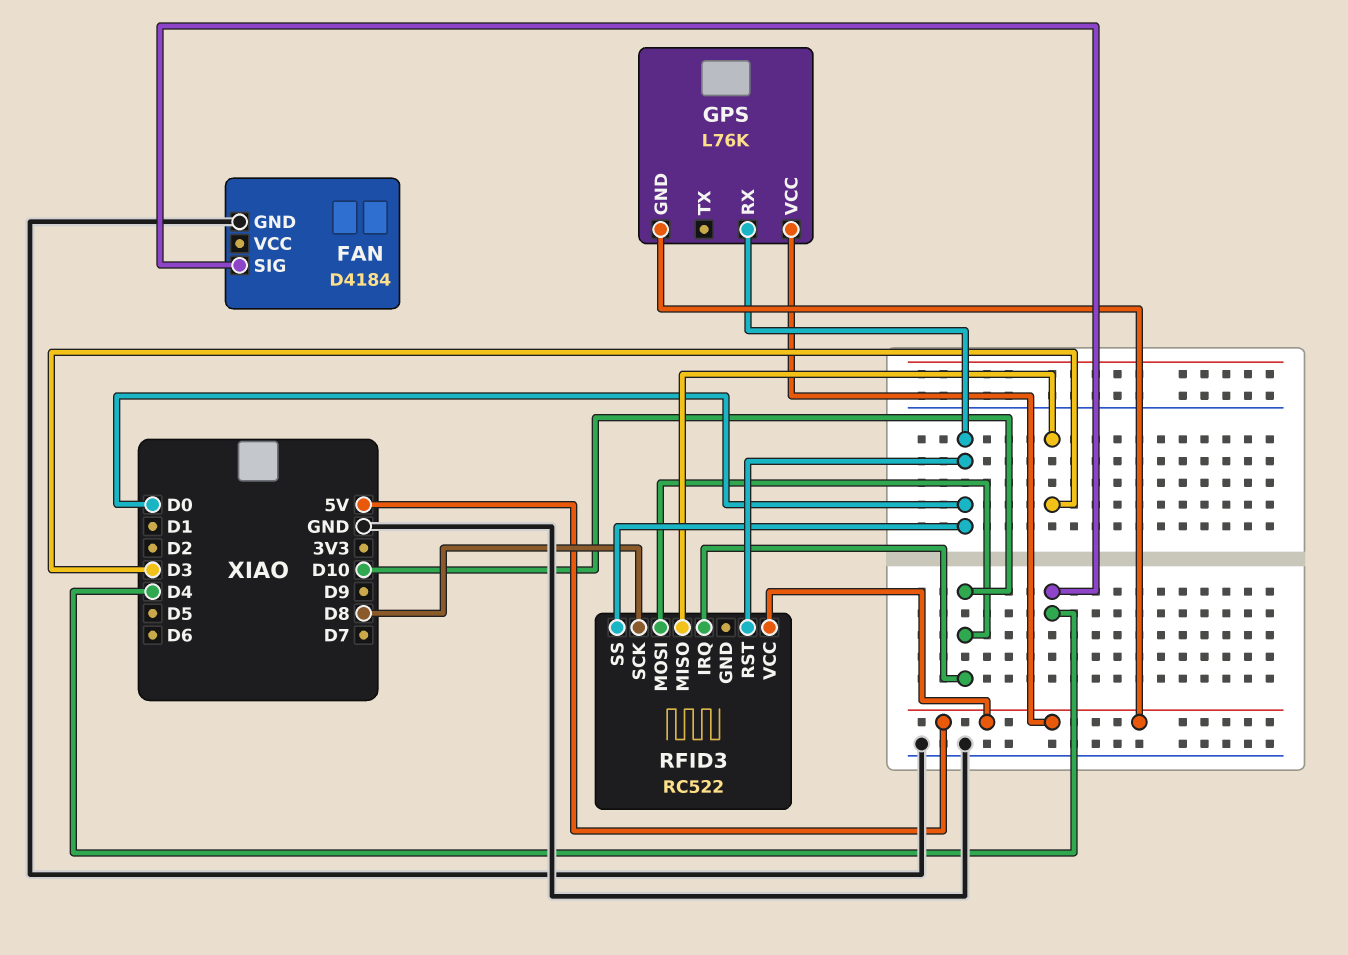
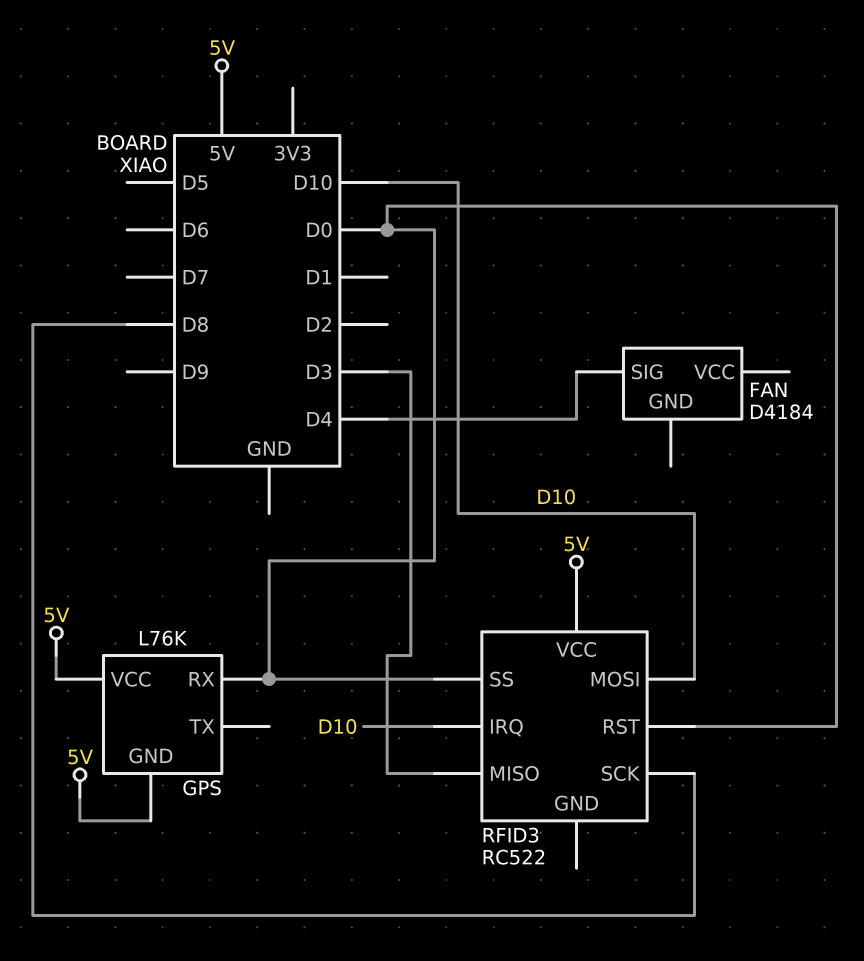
FAN pin GND: GND -> none

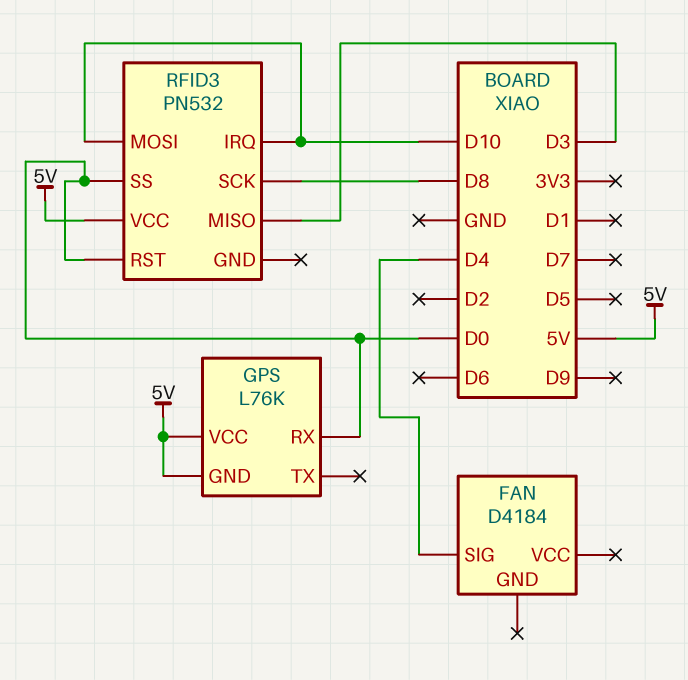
RFID3: RC522 -> PN532

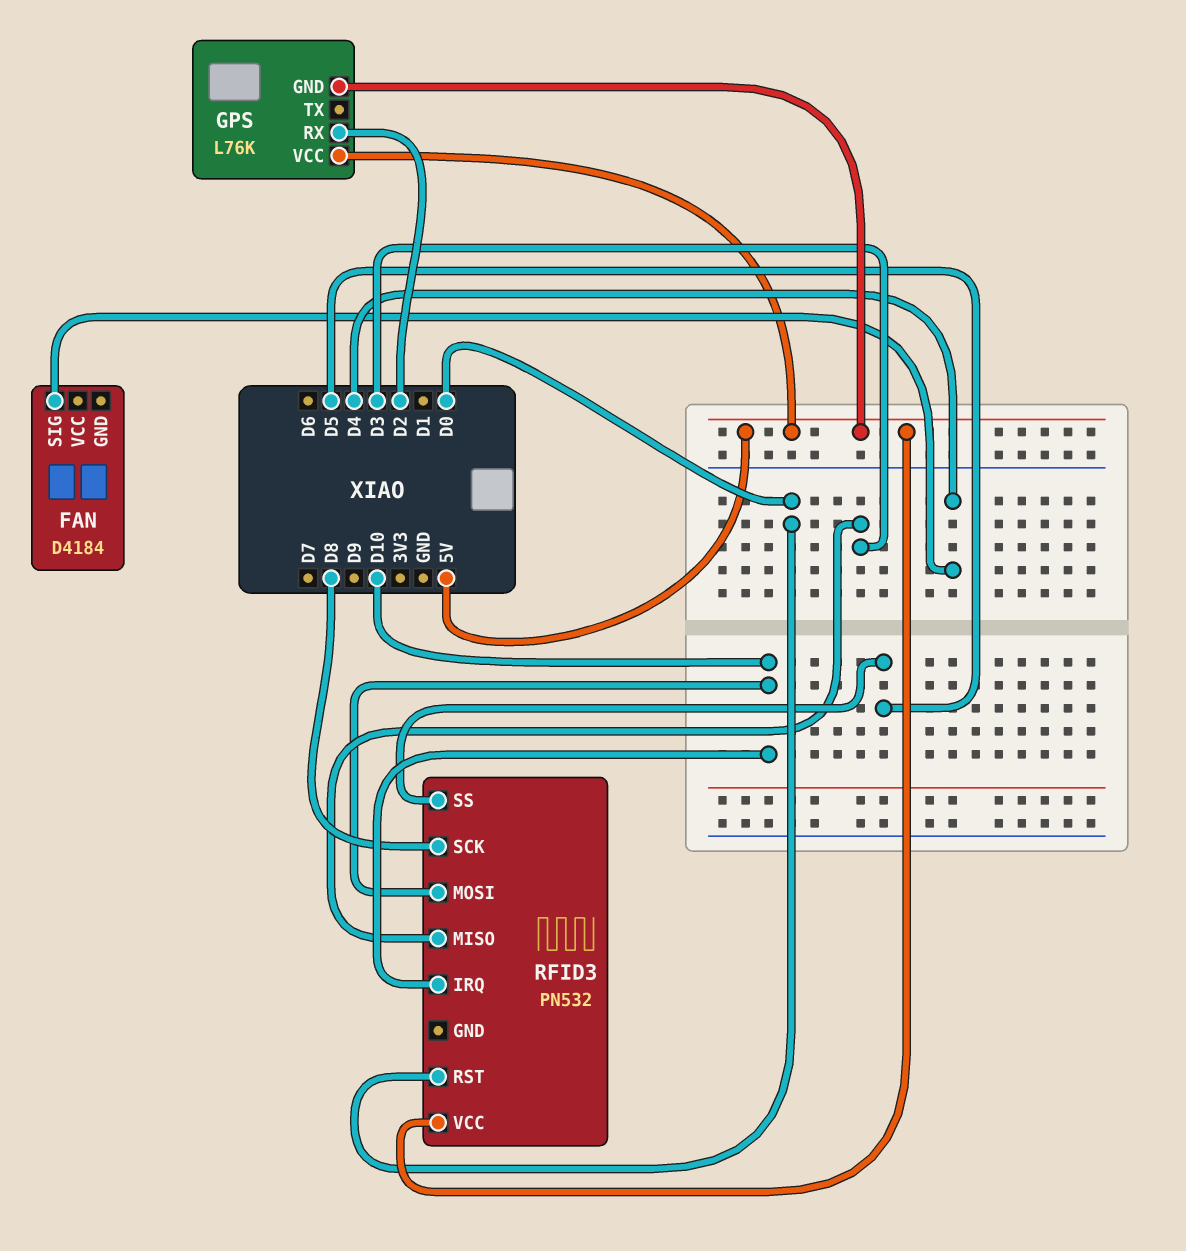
GPS pin RX: D0 -> D2
RFID3 pin SS: D0 -> D5

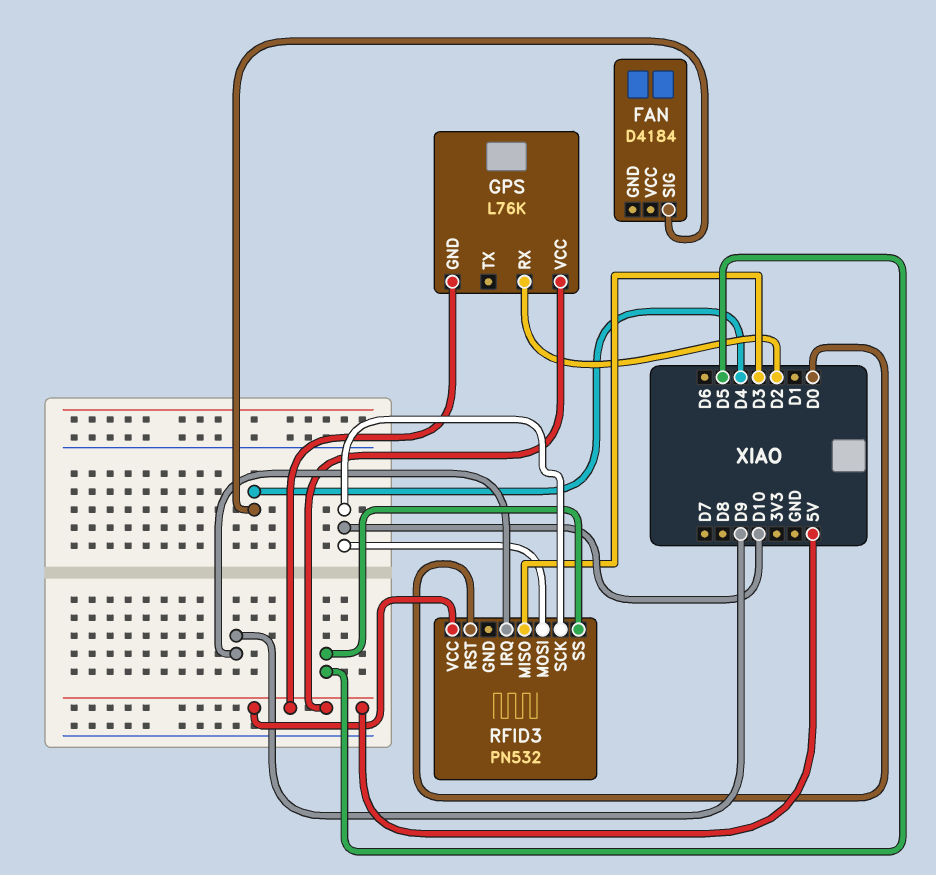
RFID3 pin IRQ: D10 -> D9
RFID3 pin SCK: D8 -> D10

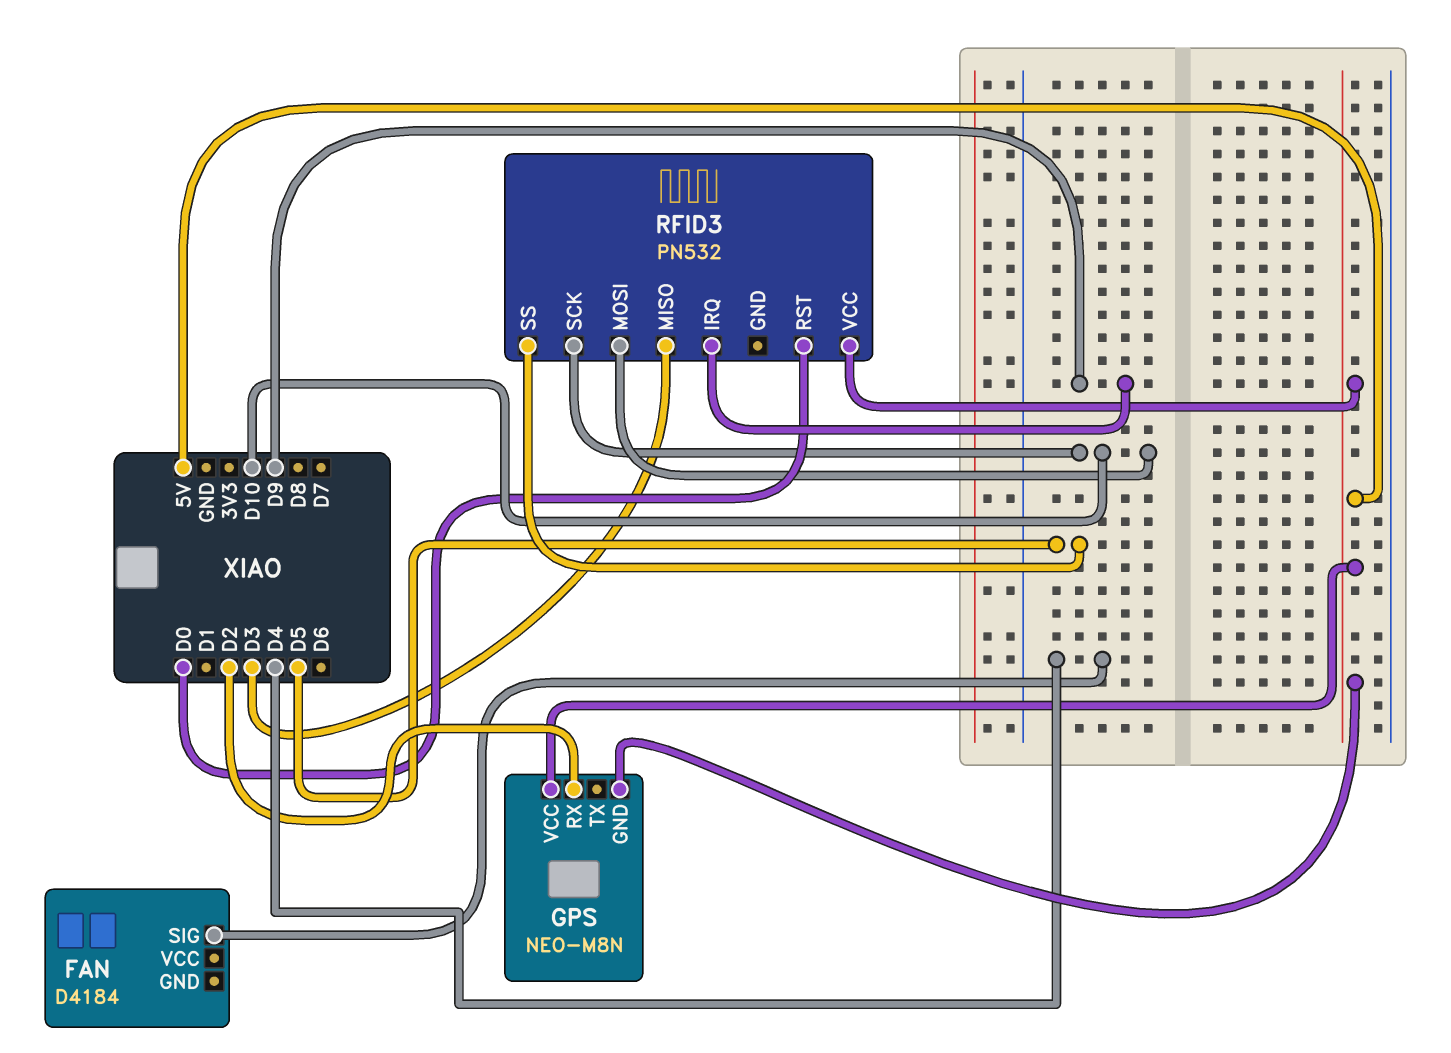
GPS: L76K -> NEO-M8N

